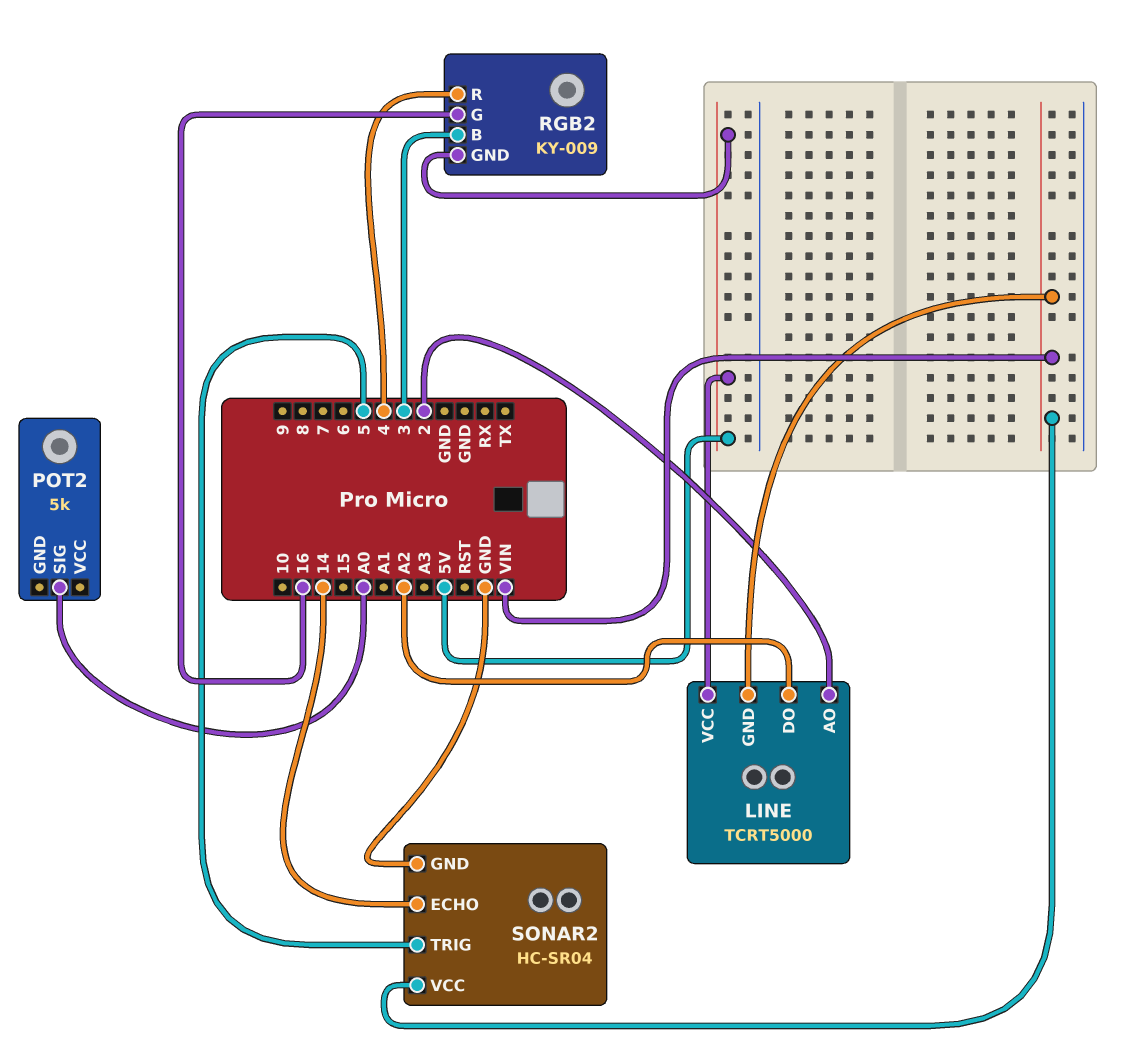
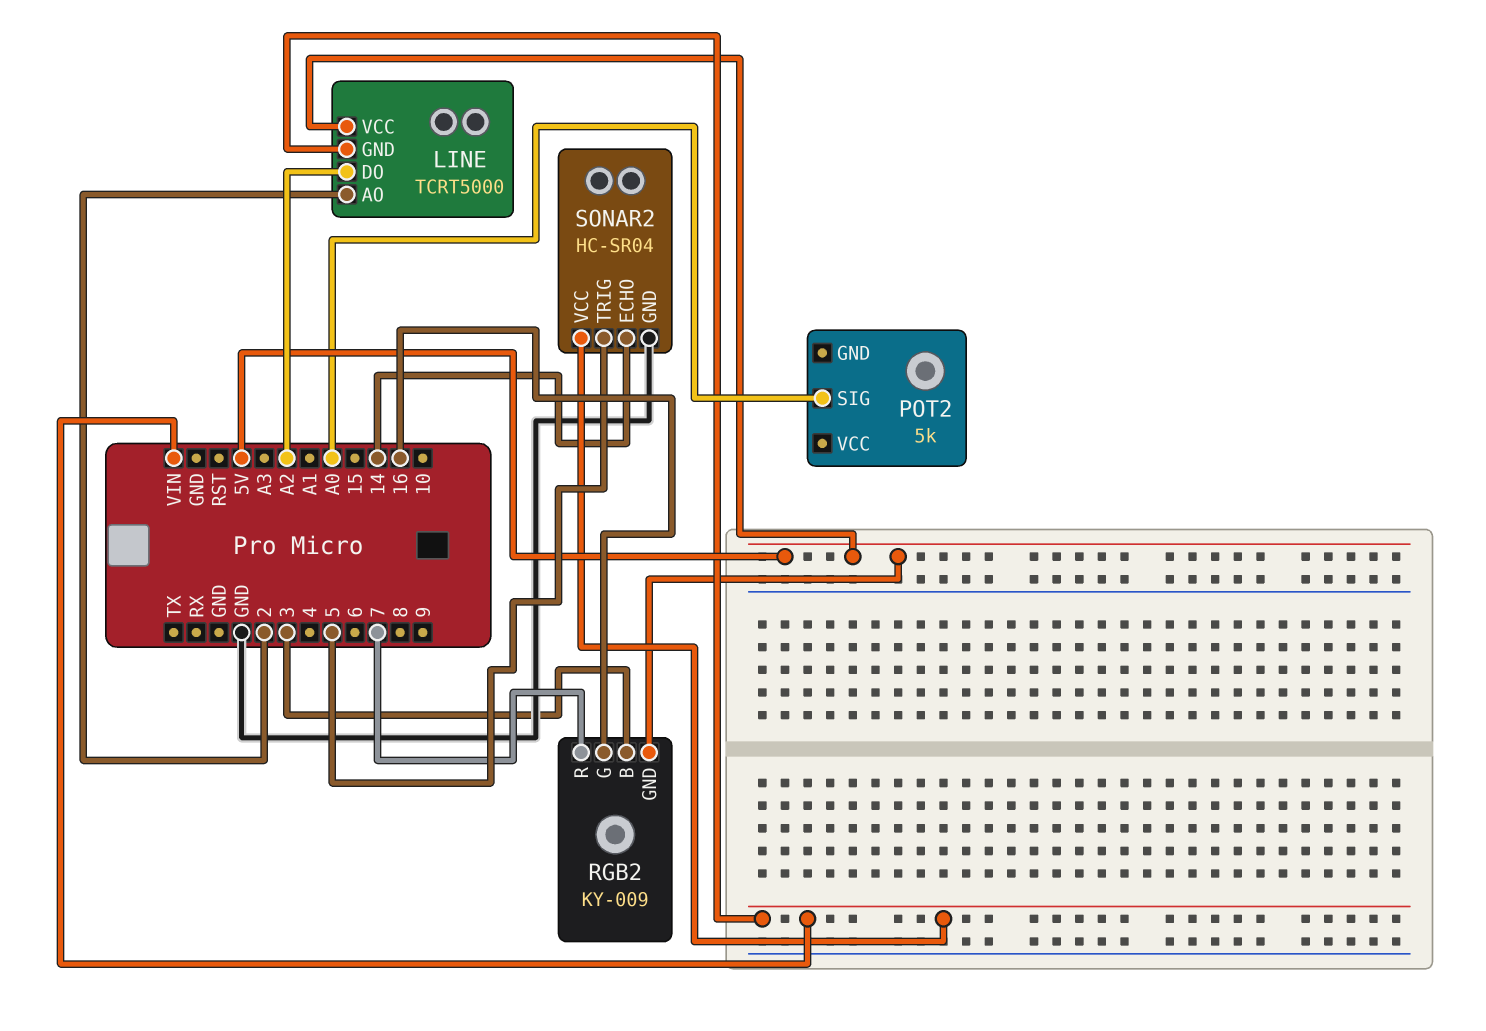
RGB2 pin R: 4 -> 7

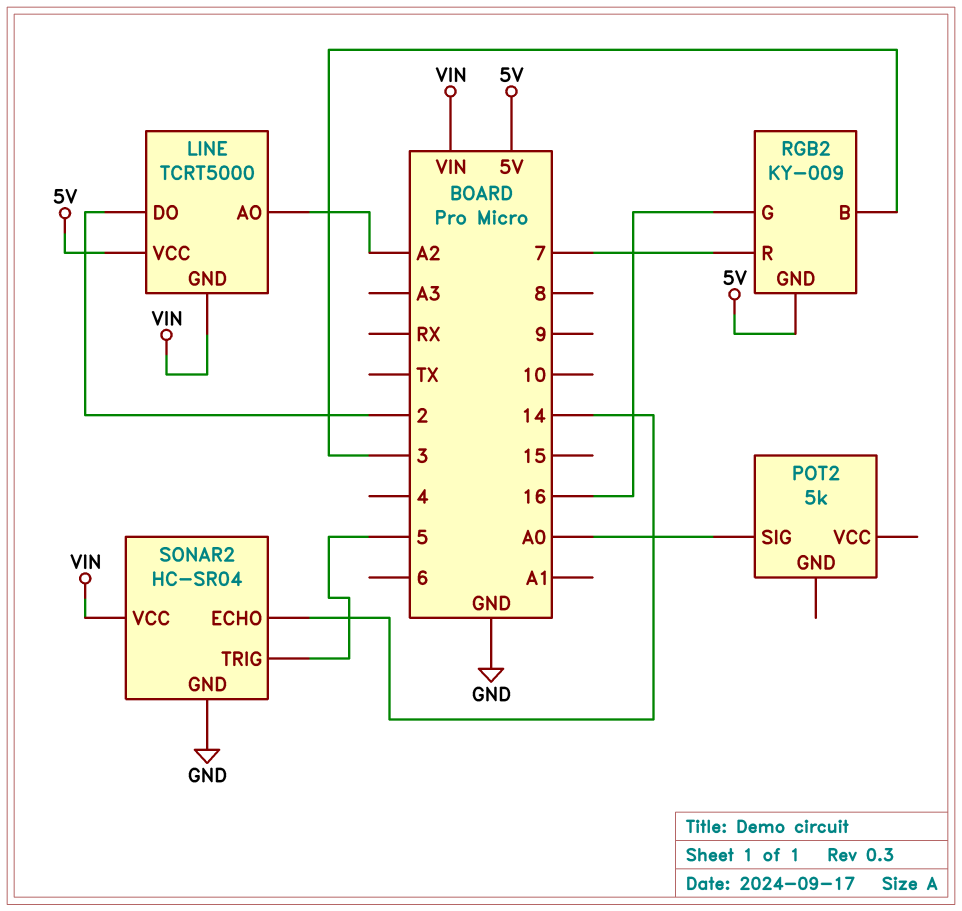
LINE pin AO: 2 -> A2
LINE pin DO: A2 -> 2

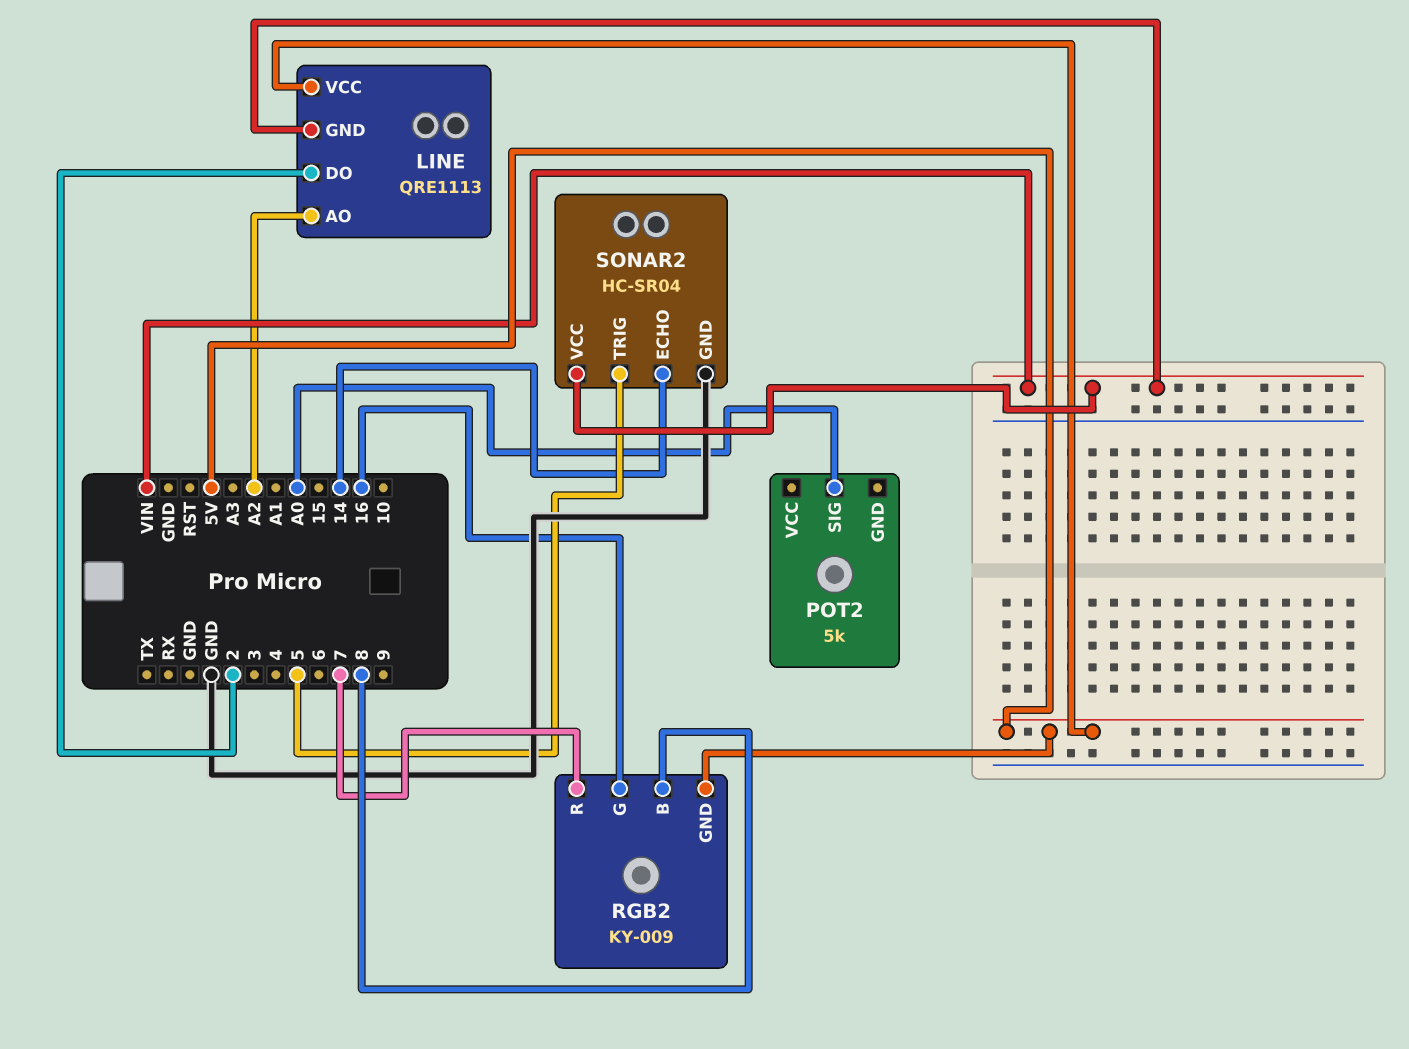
LINE: TCRT5000 -> QRE1113
RGB2 pin B: 3 -> 8

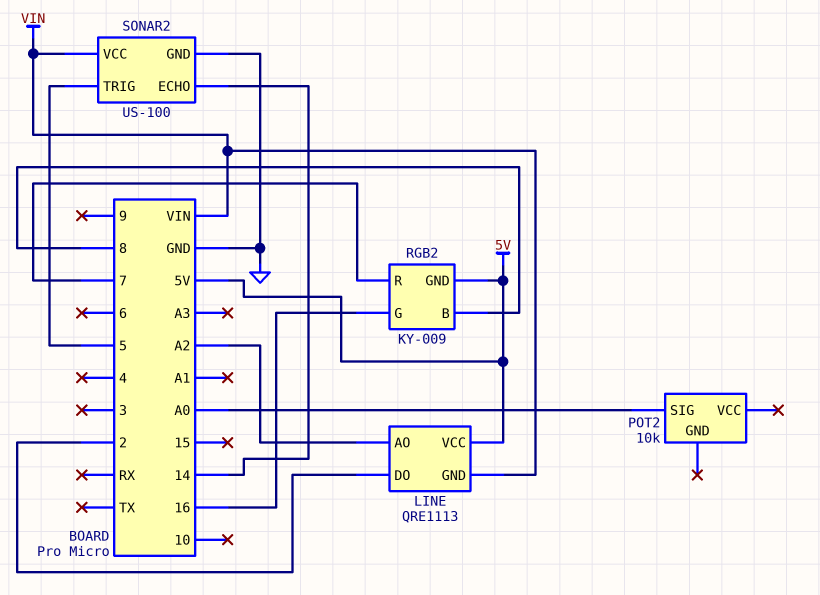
POT2: 5k -> 10k
SONAR2: HC-SR04 -> US-100

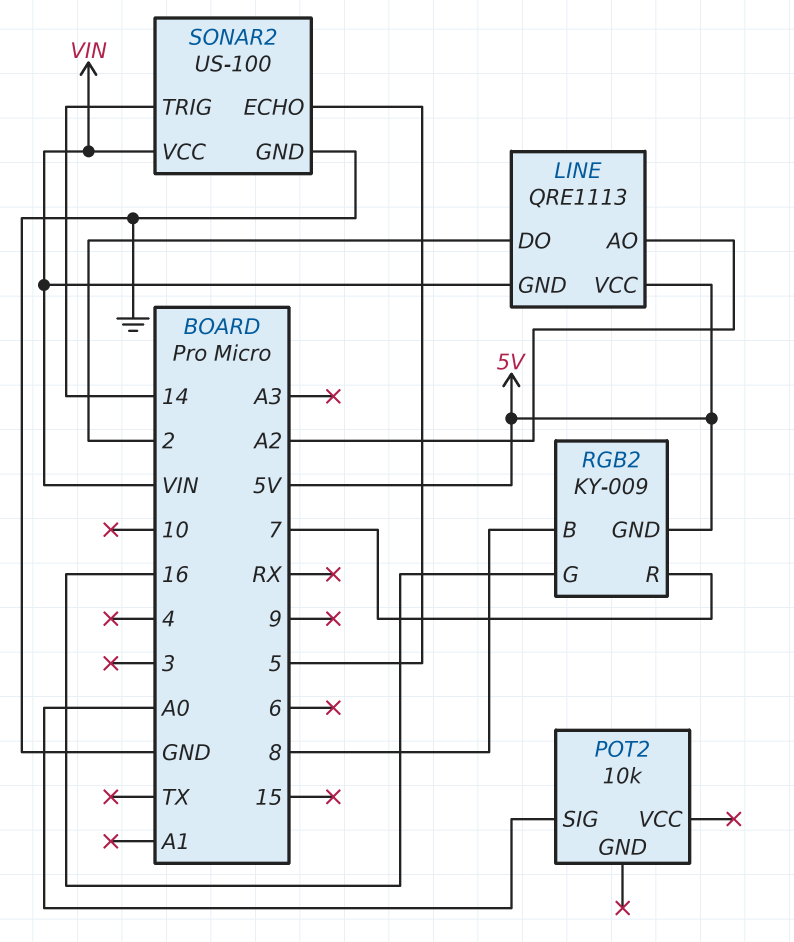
SONAR2 pin ECHO: 14 -> 5
SONAR2 pin TRIG: 5 -> 14

